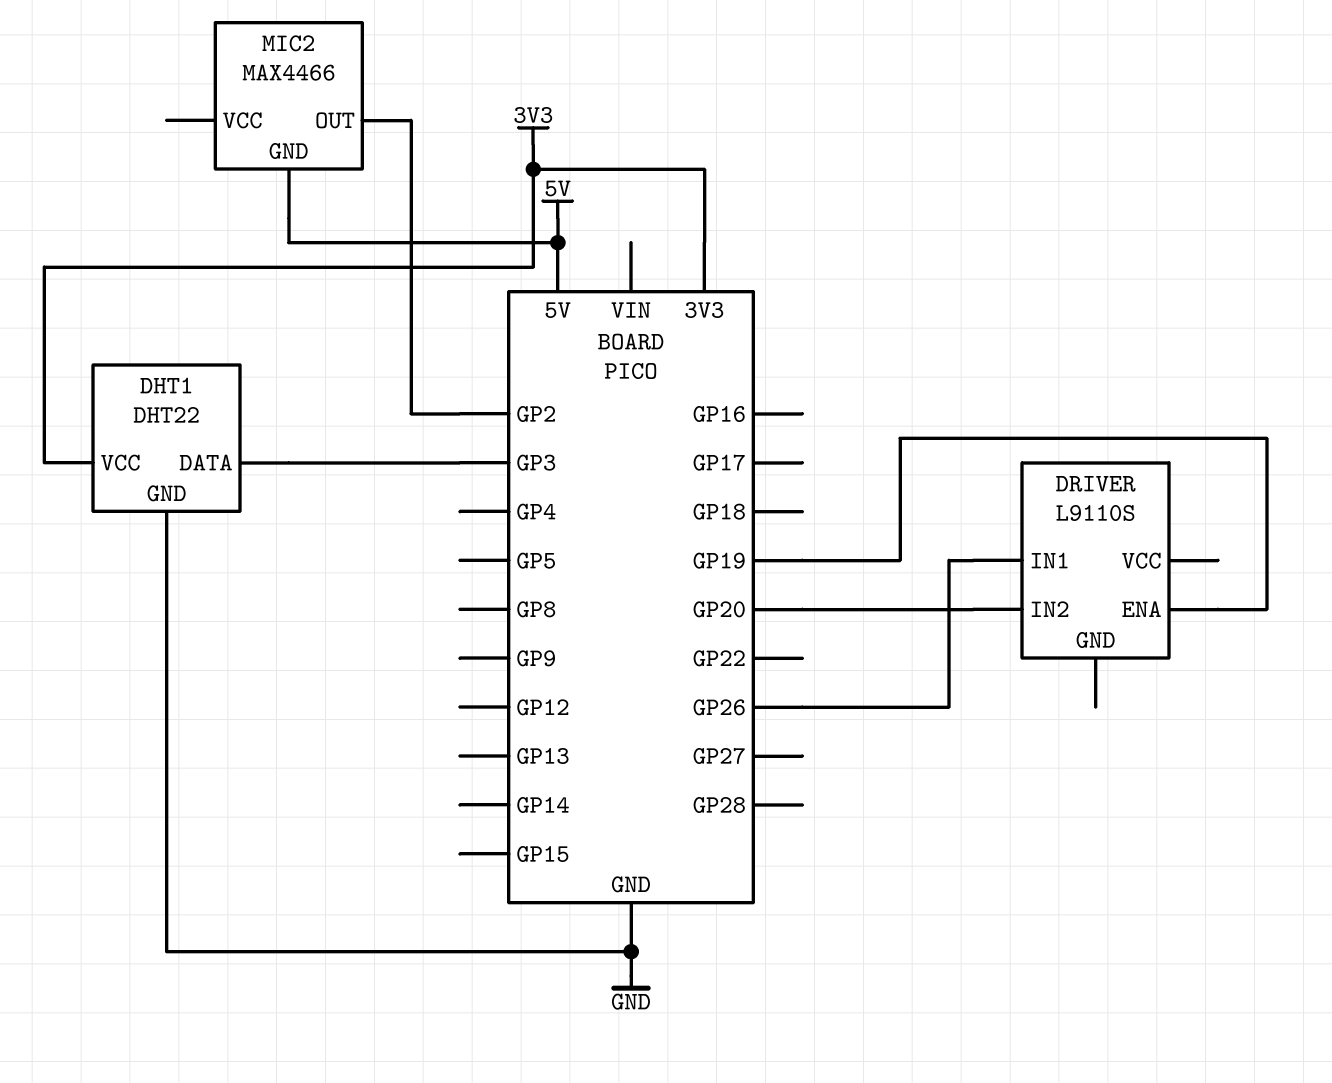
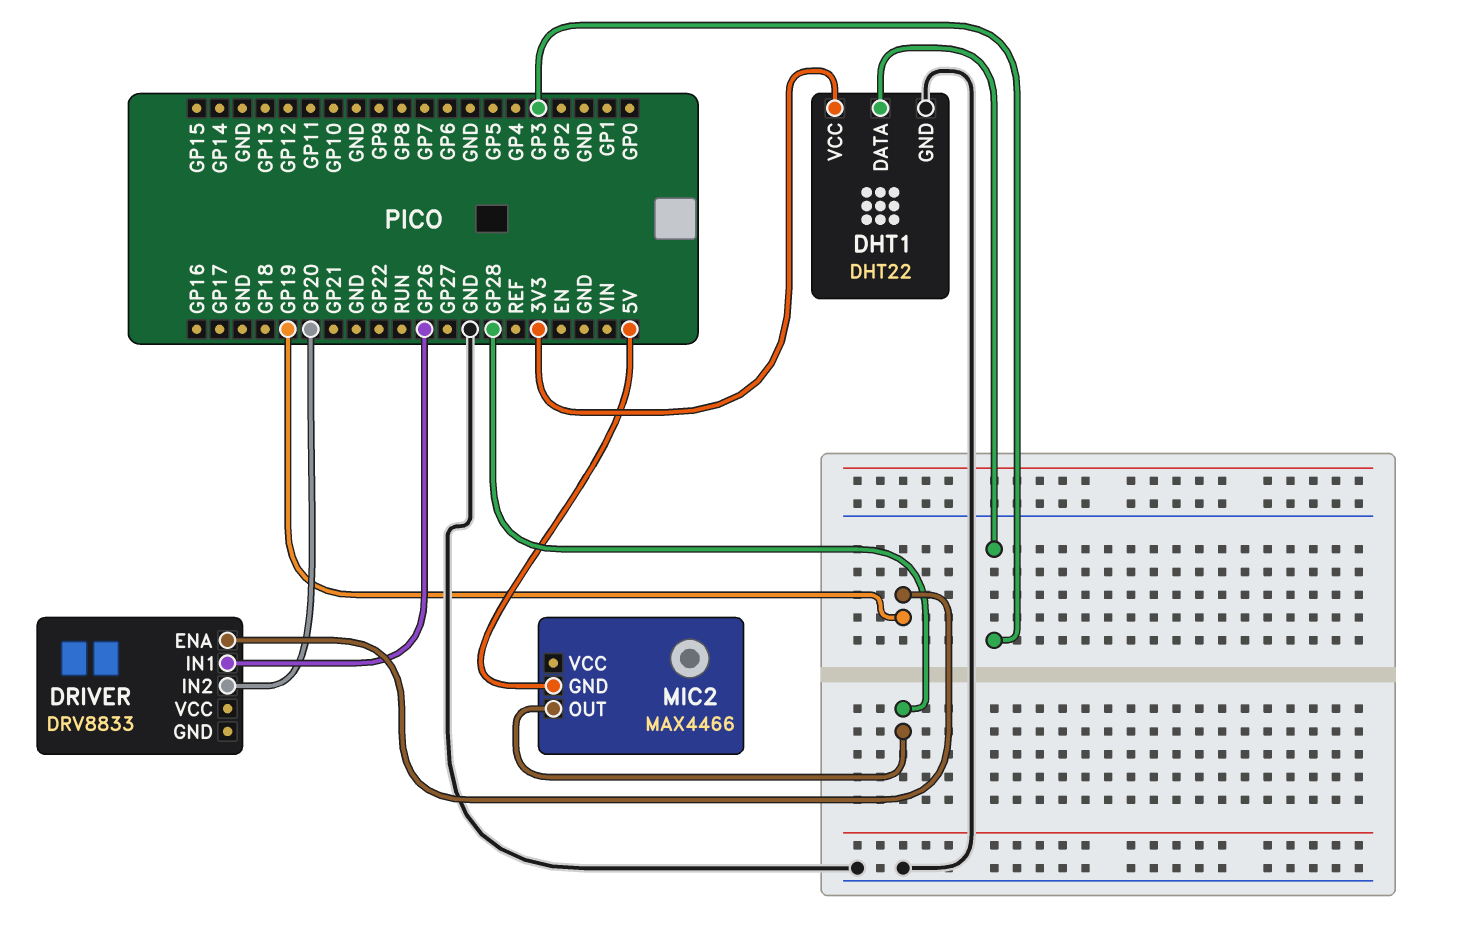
DRIVER: L9110S -> DRV8833
MIC2 pin OUT: GP2 -> GP28

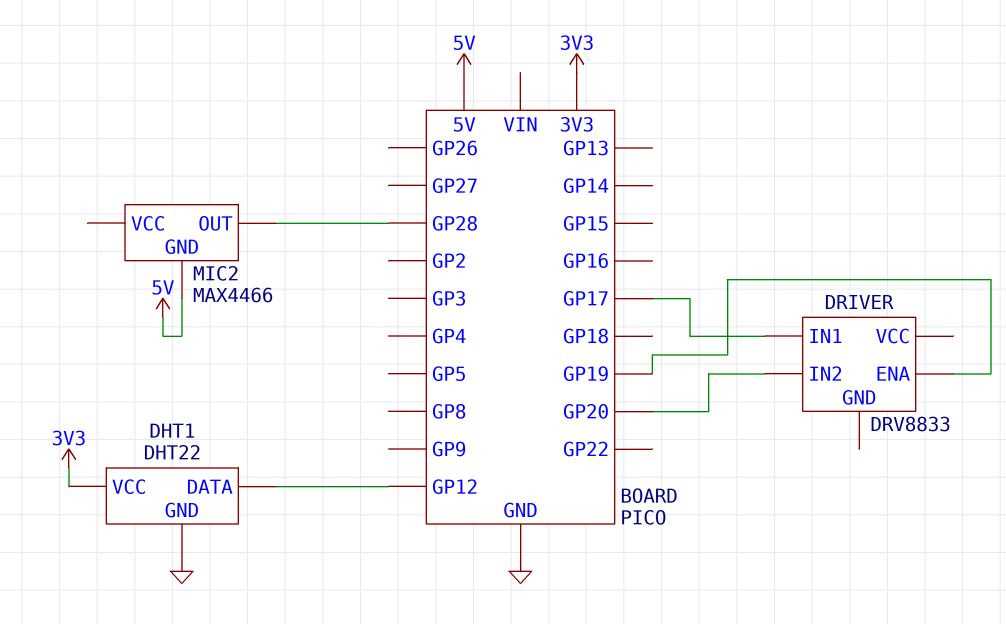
DHT1 pin DATA: GP3 -> GP12
DRIVER pin IN1: GP26 -> GP17

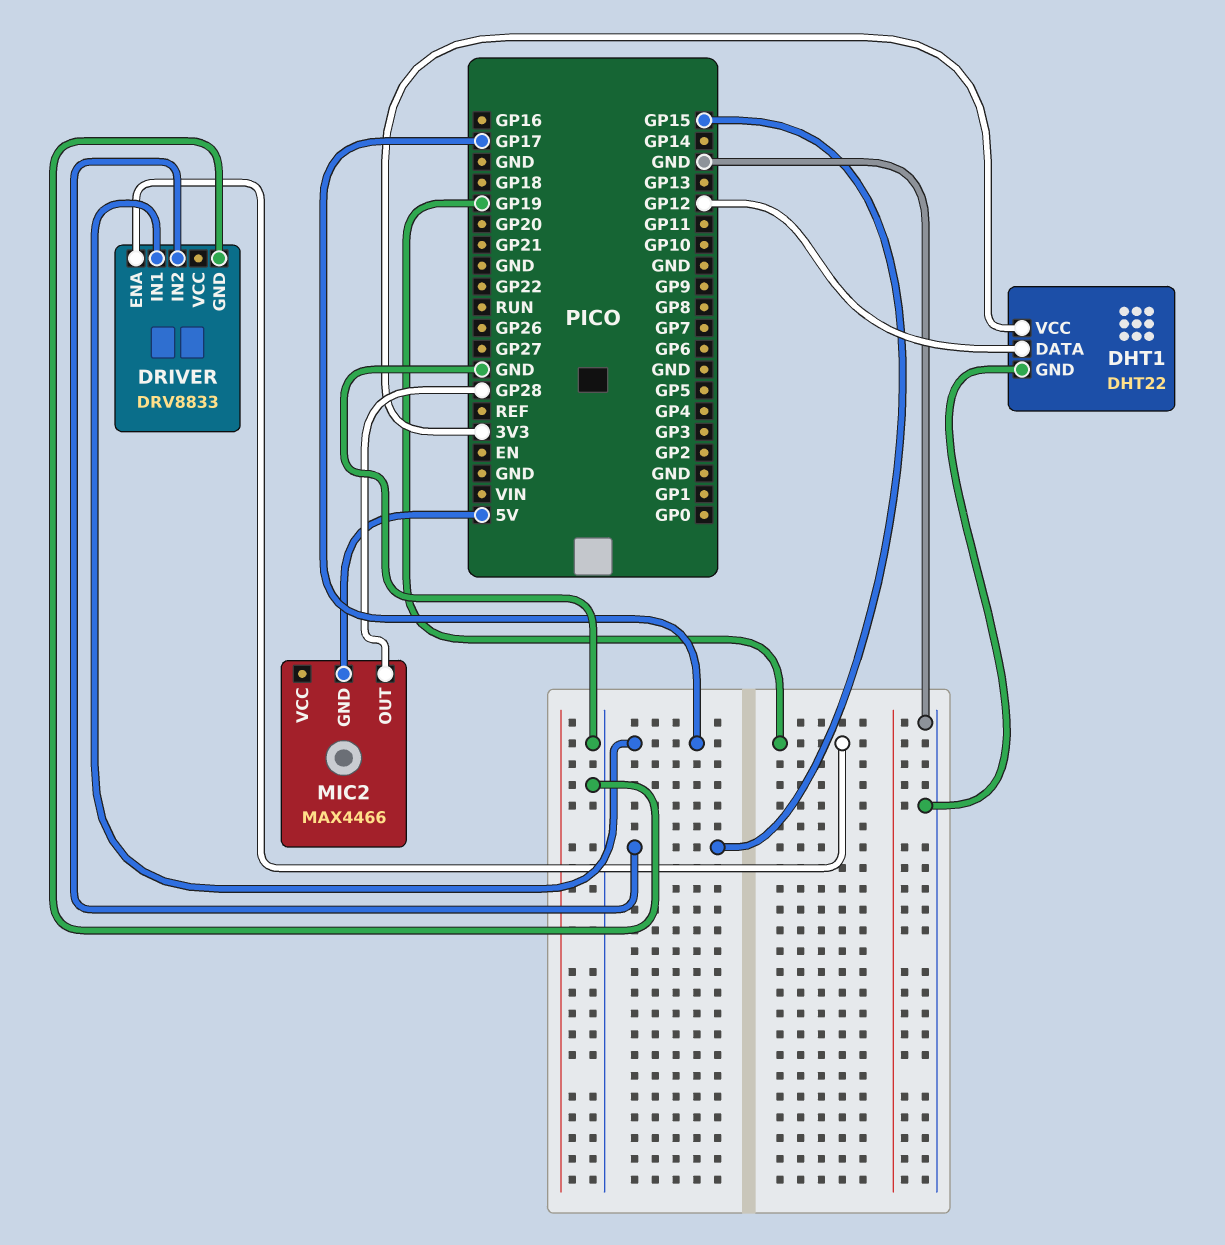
DRIVER pin GND: none -> GND
DRIVER pin IN2: GP20 -> GP15

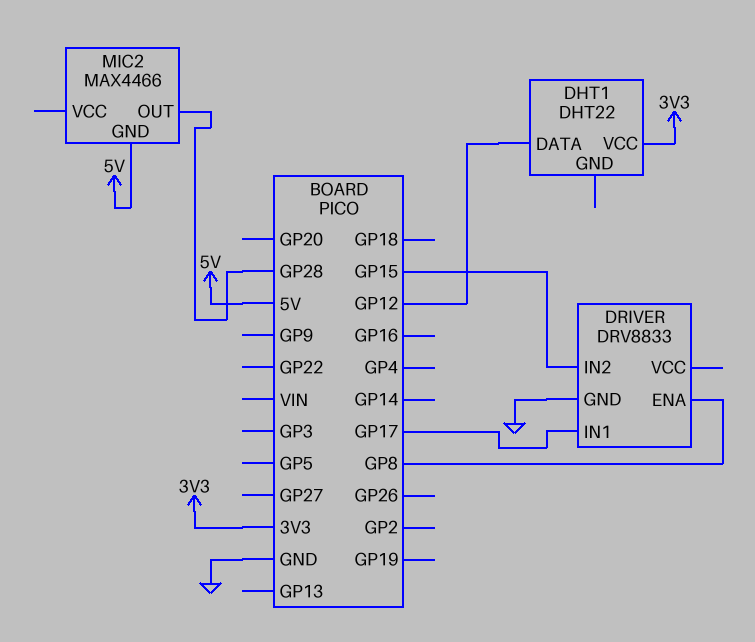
DHT1 pin GND: GND -> none
DRIVER pin ENA: GP19 -> GP8

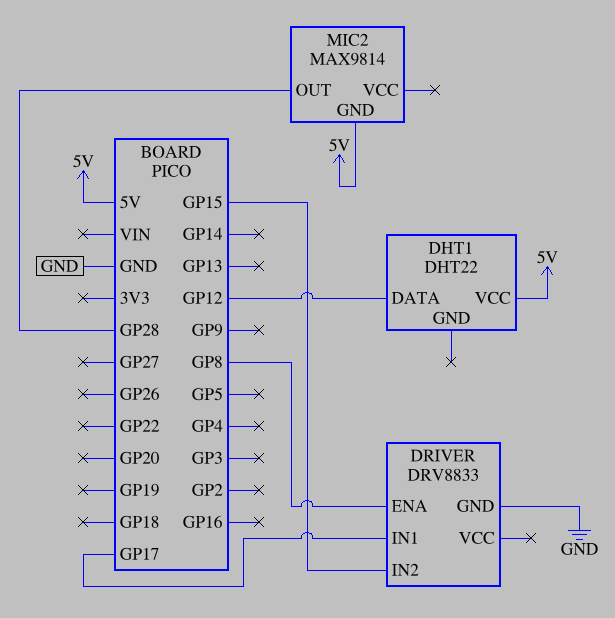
DHT1 pin VCC: 3V3 -> 5V
MIC2: MAX4466 -> MAX9814

